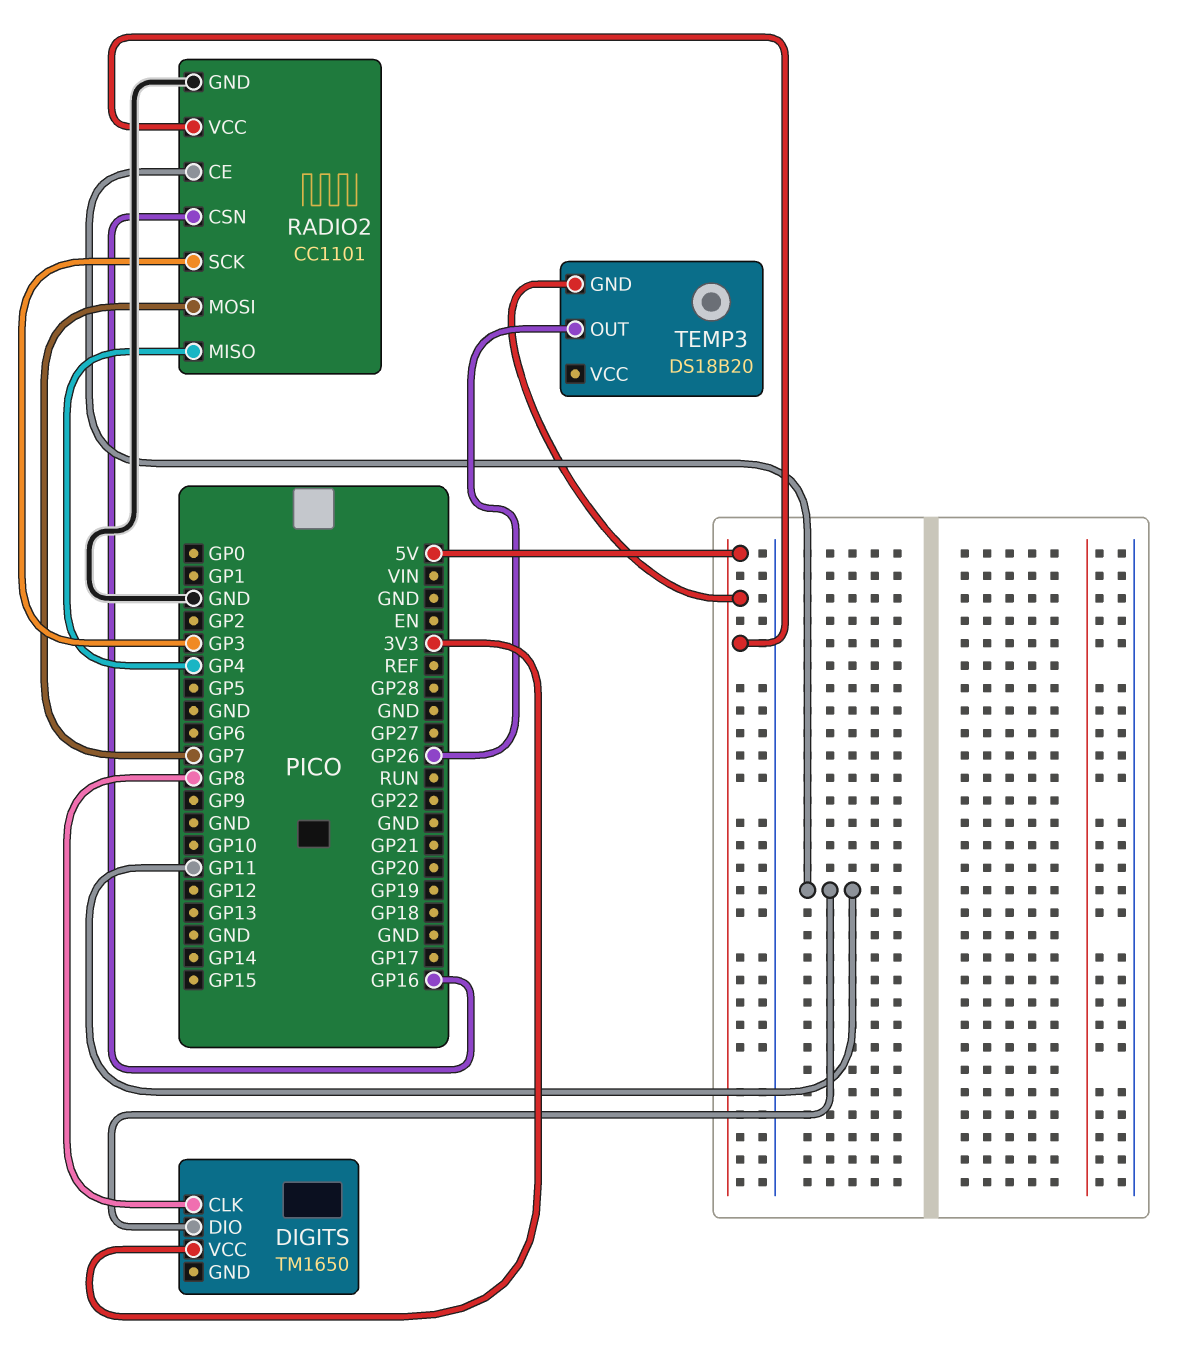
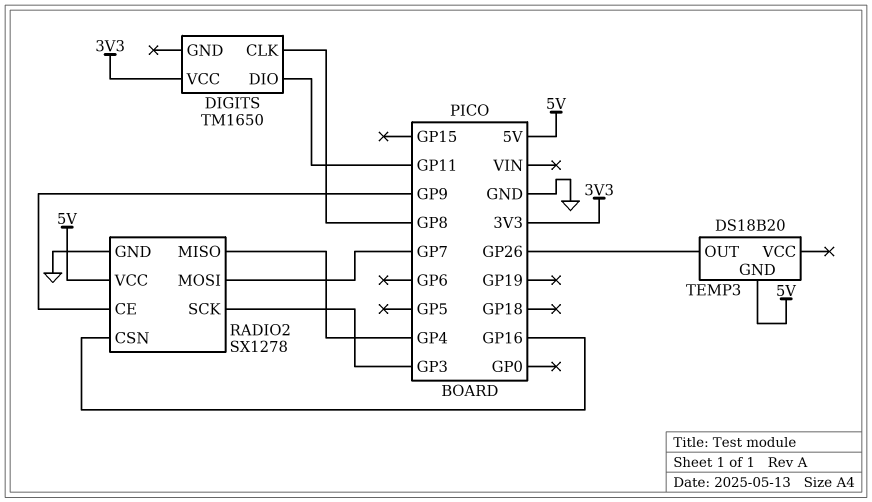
RADIO2: CC1101 -> SX1278
RADIO2 pin CE: GP11 -> GP9

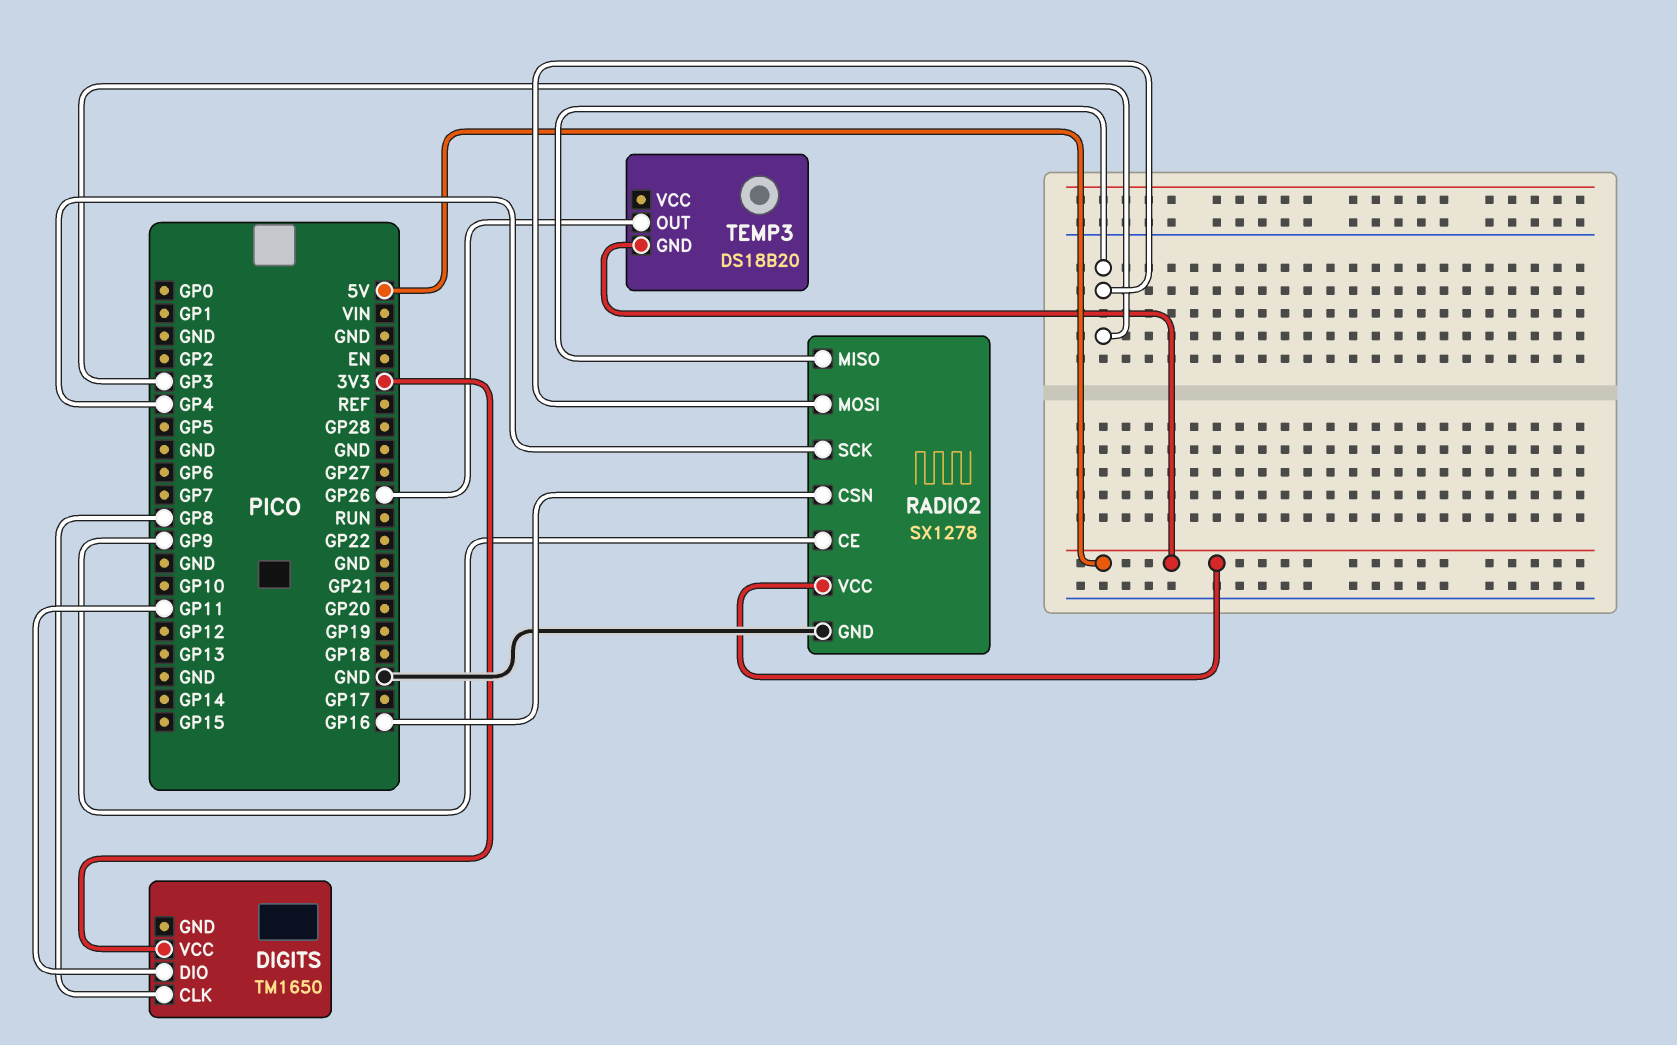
RADIO2 pin MISO: GP4 -> GP3
RADIO2 pin MOSI: GP7 -> GP3
RADIO2 pin SCK: GP3 -> GP4

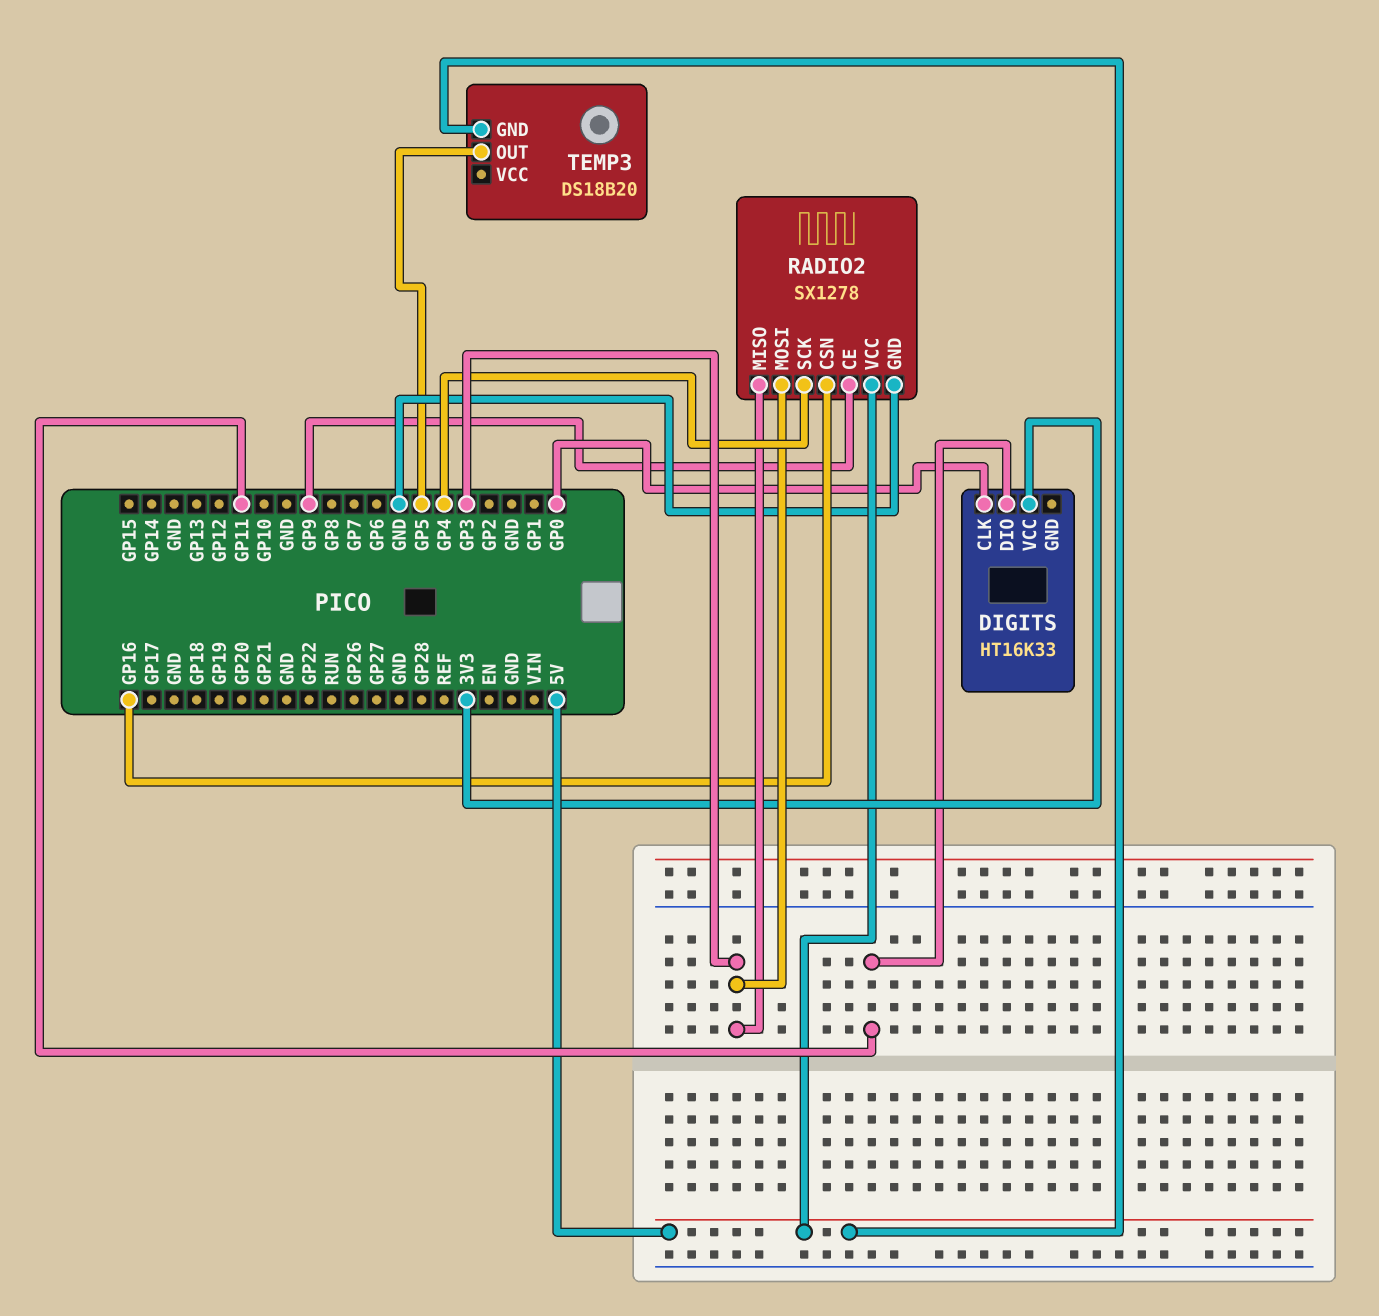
DIGITS: TM1650 -> HT16K33
DIGITS pin CLK: GP8 -> GP0
TEMP3 pin OUT: GP26 -> GP5

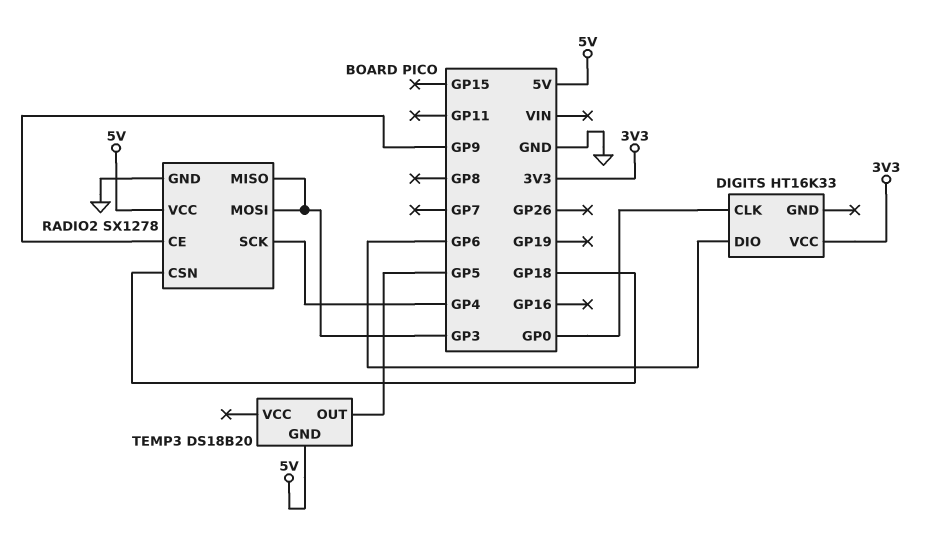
DIGITS pin DIO: GP11 -> GP6
RADIO2 pin CSN: GP16 -> GP18

